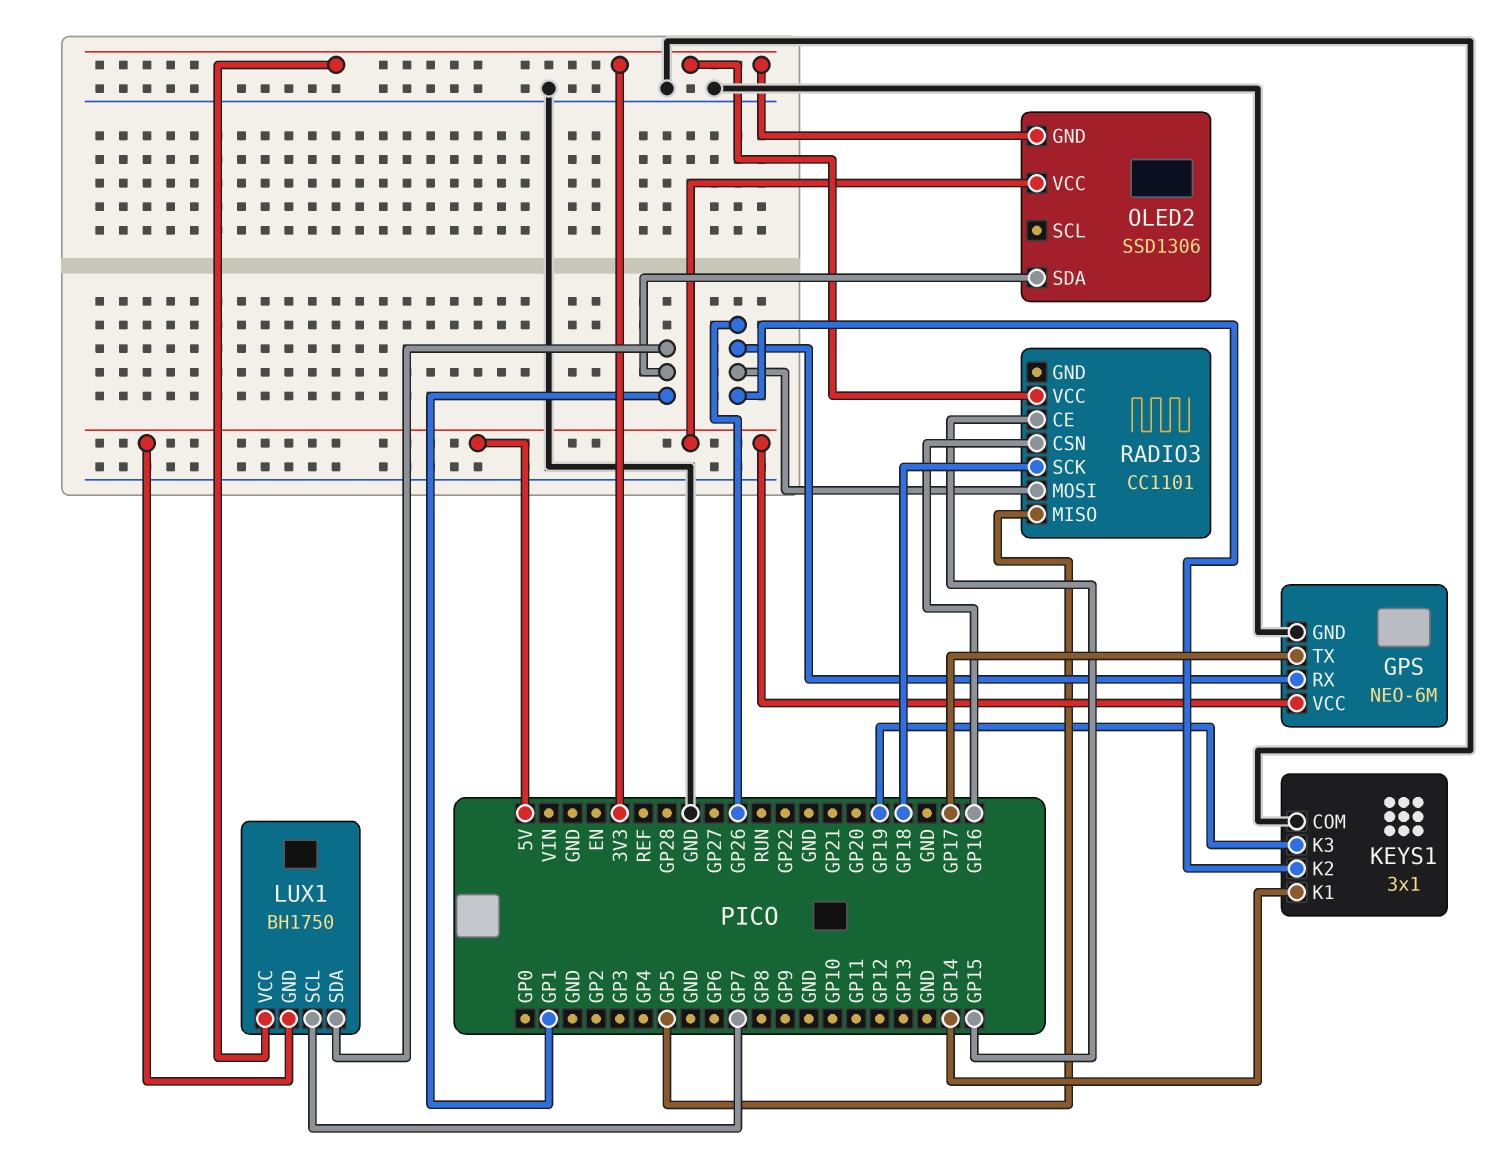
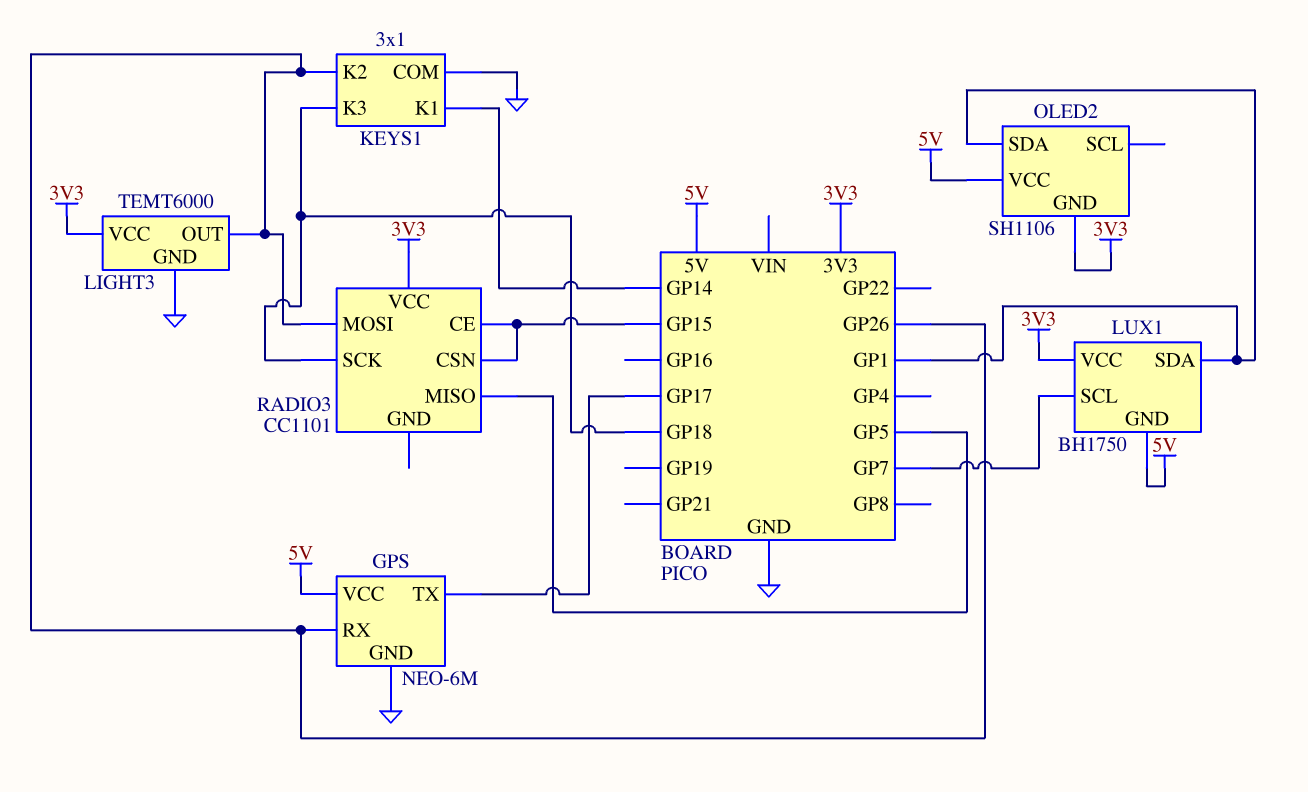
KEYS1 pin K3: GP19 -> GP18
LIGHT3: none -> TEMT6000
LIGHT3 pin GND: none -> GND
LIGHT3 pin OUT: none -> GP26
LIGHT3 pin VCC: none -> 3V3
OLED2: SSD1306 -> SH1106
RADIO3 pin CSN: GP16 -> GP15

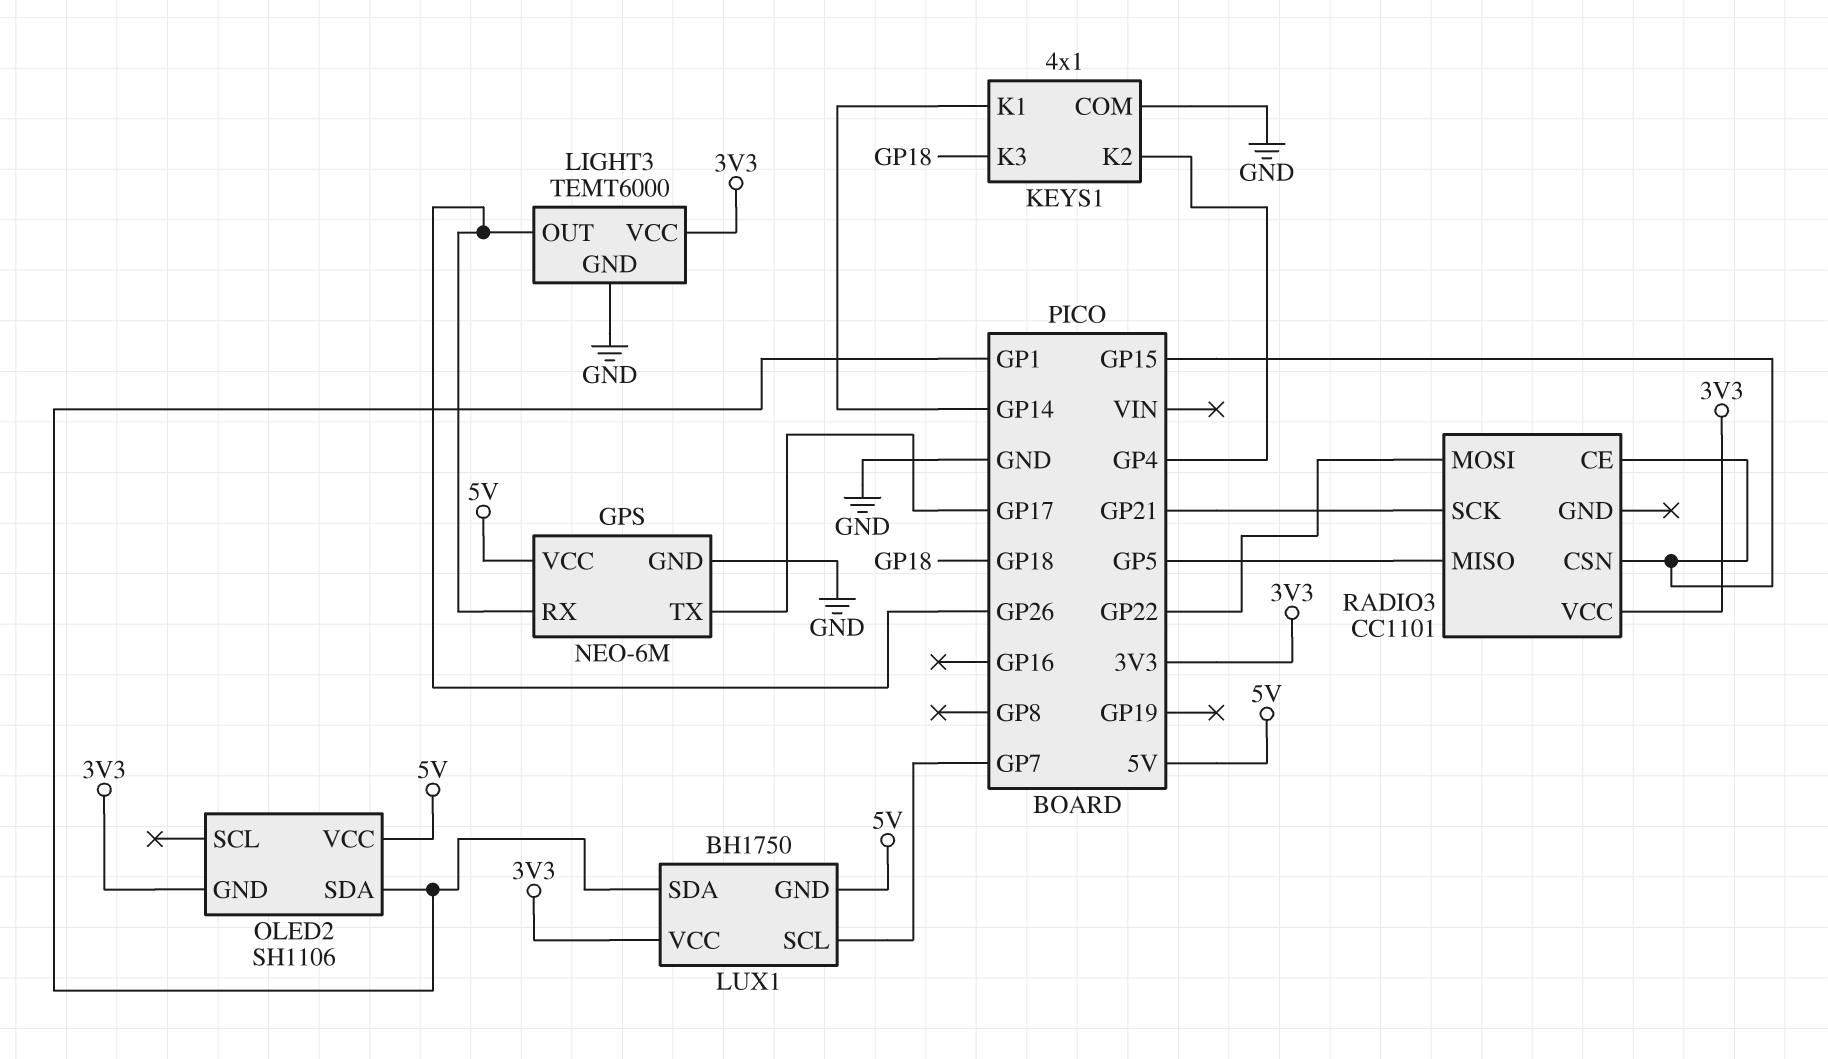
KEYS1: 3x1 -> 4x1
KEYS1 pin K2: GP26 -> GP4
RADIO3 pin MOSI: GP26 -> GP22
RADIO3 pin SCK: GP18 -> GP21

